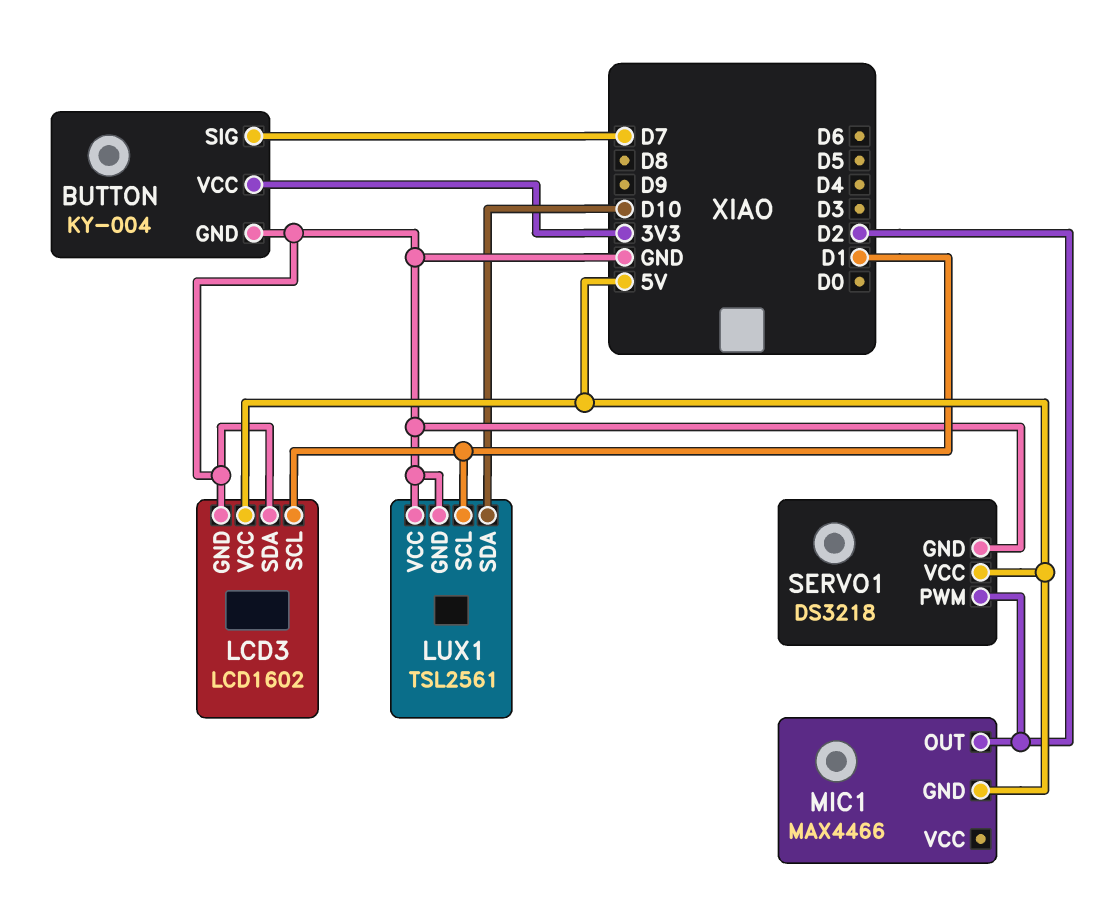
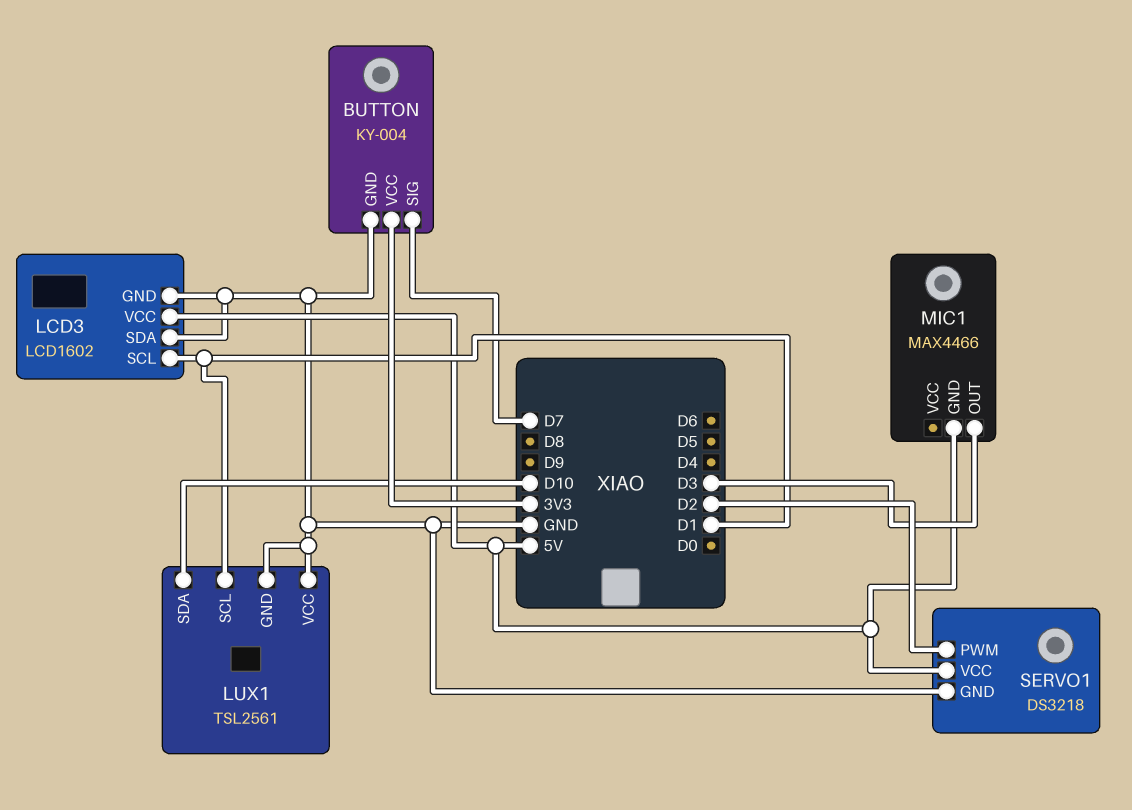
MIC1 pin OUT: D2 -> D3

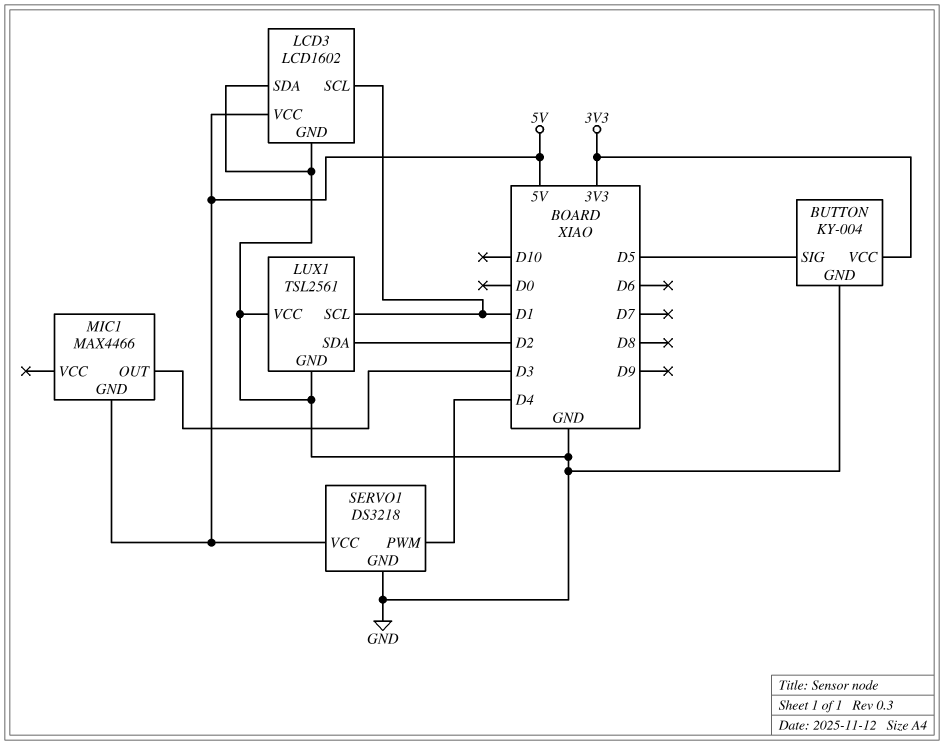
BUTTON pin SIG: D7 -> D5
LUX1 pin SDA: D10 -> D2
SERVO1 pin PWM: D2 -> D4

